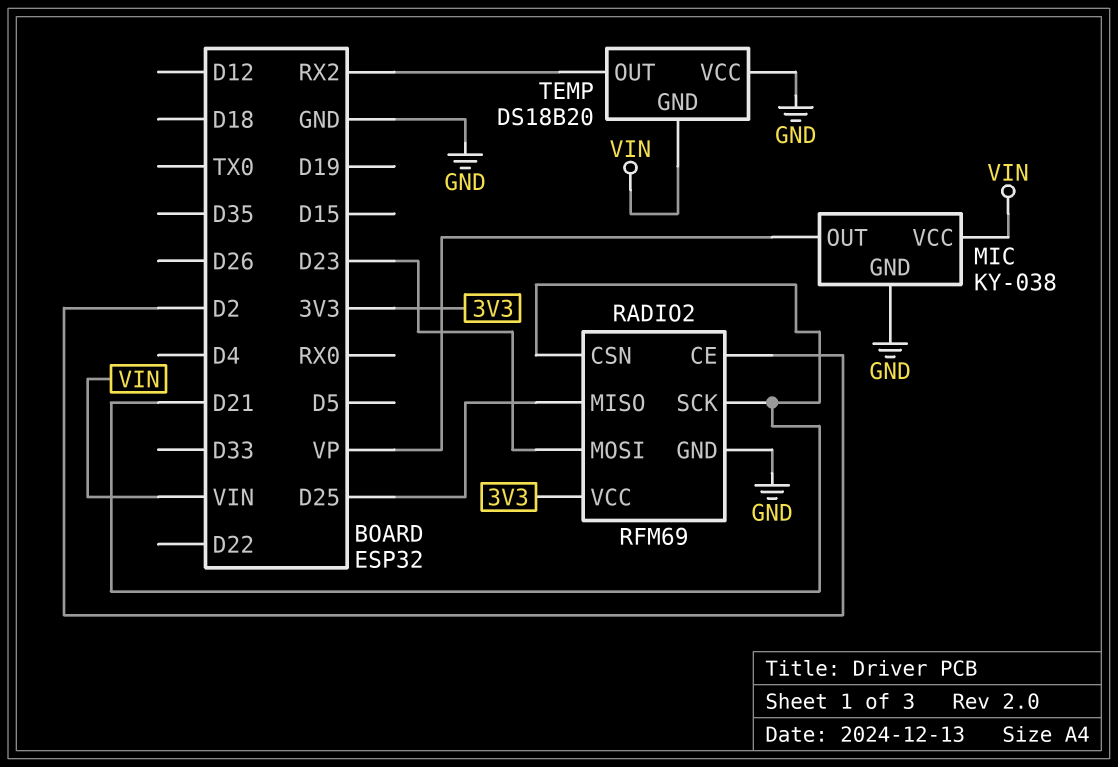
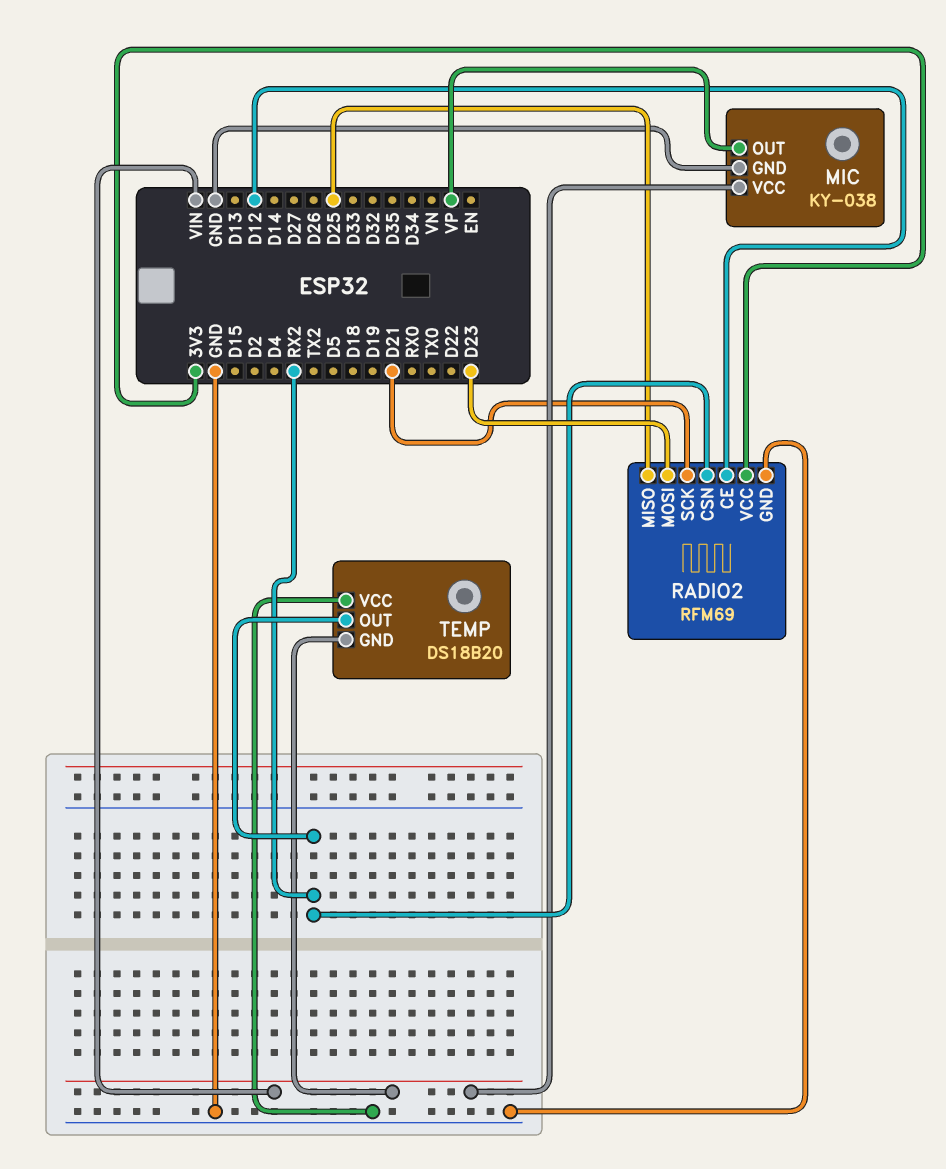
RADIO2 pin CE: D2 -> D12
RADIO2 pin CSN: D21 -> RX2

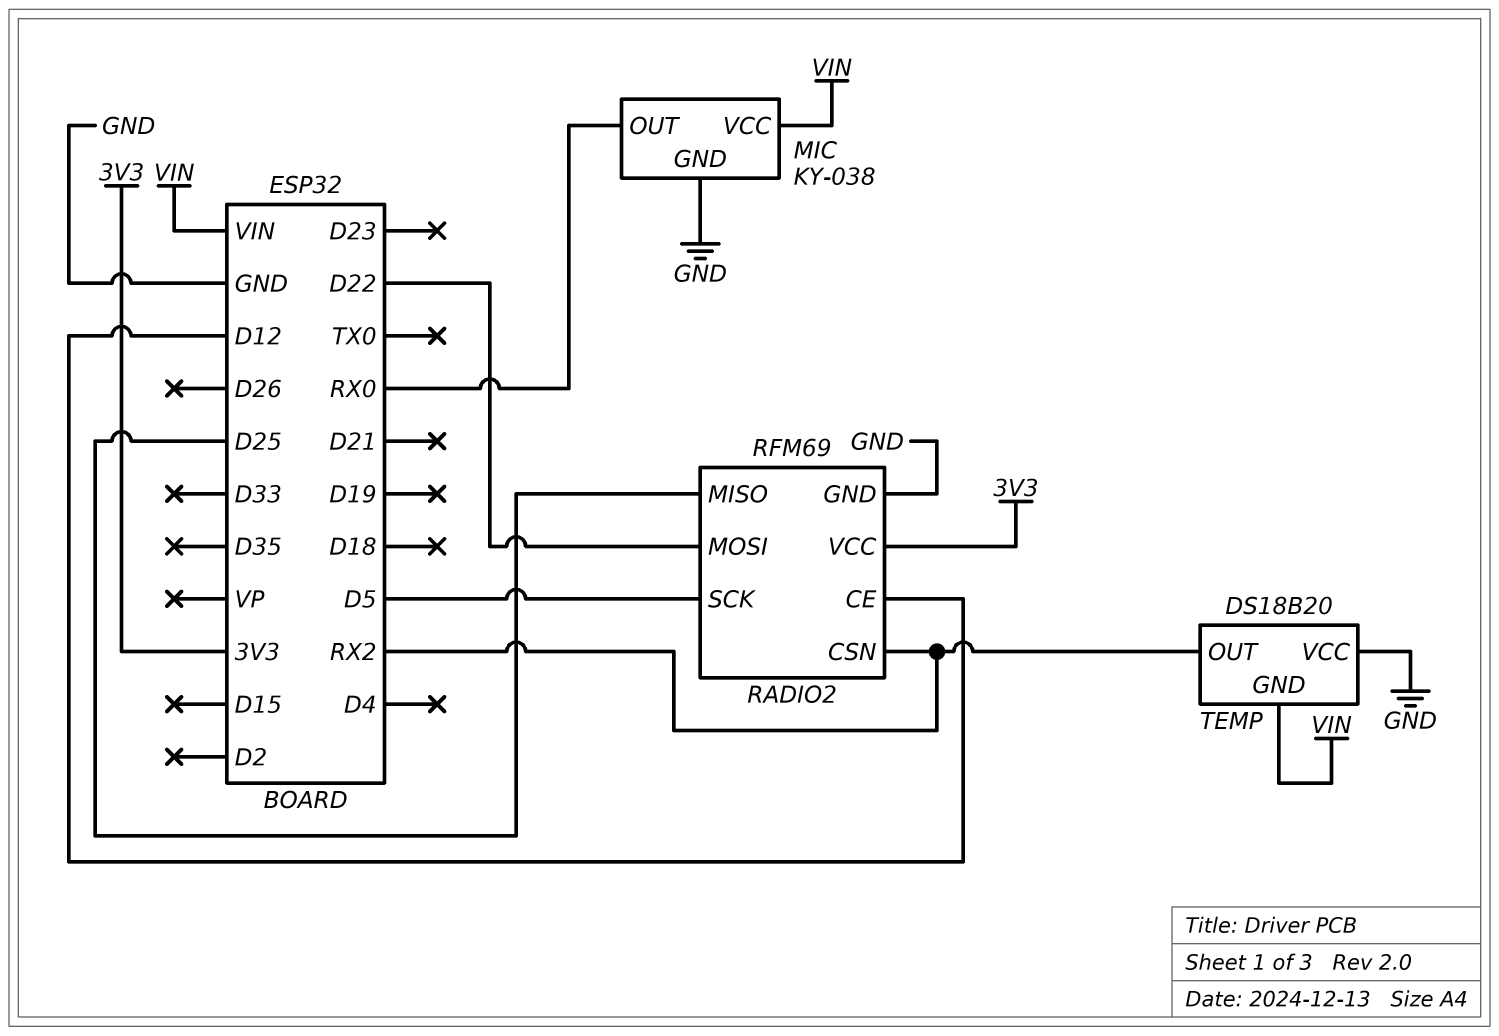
MIC pin OUT: VP -> RX0
RADIO2 pin MOSI: D23 -> D22
RADIO2 pin SCK: D21 -> D5

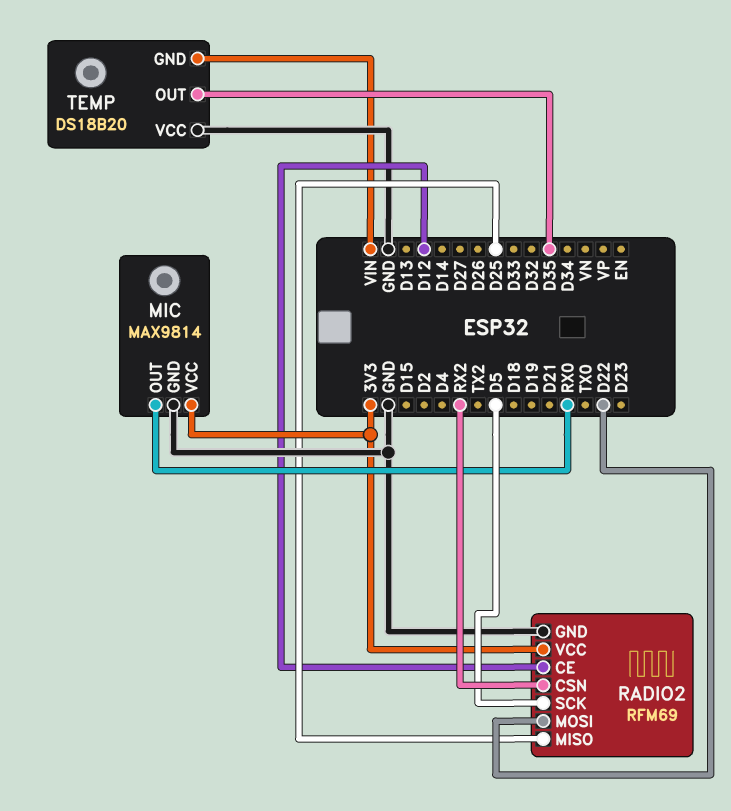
MIC: KY-038 -> MAX9814
MIC pin VCC: VIN -> 3V3
TEMP pin OUT: RX2 -> D35

